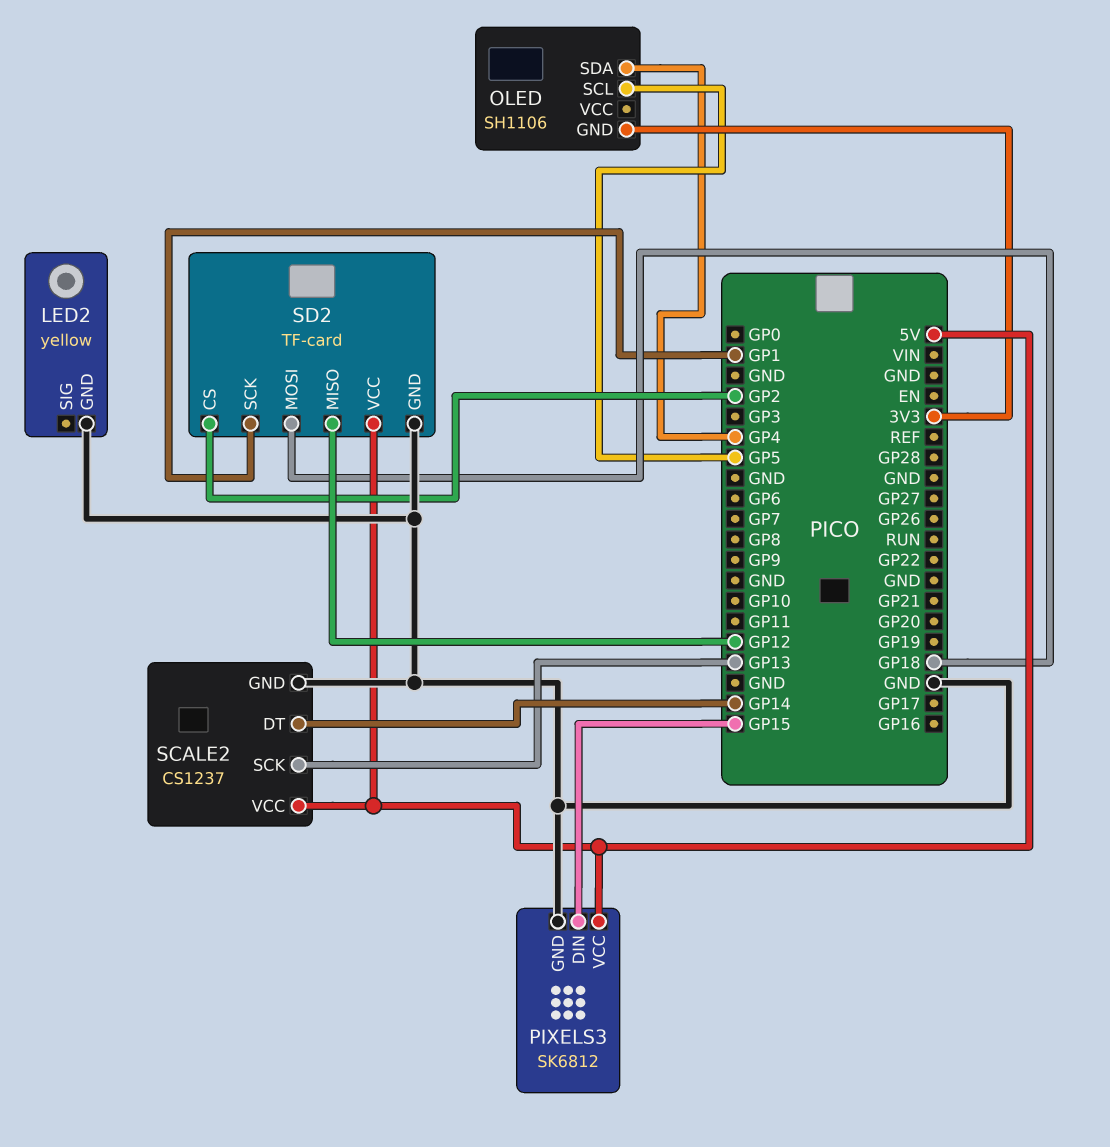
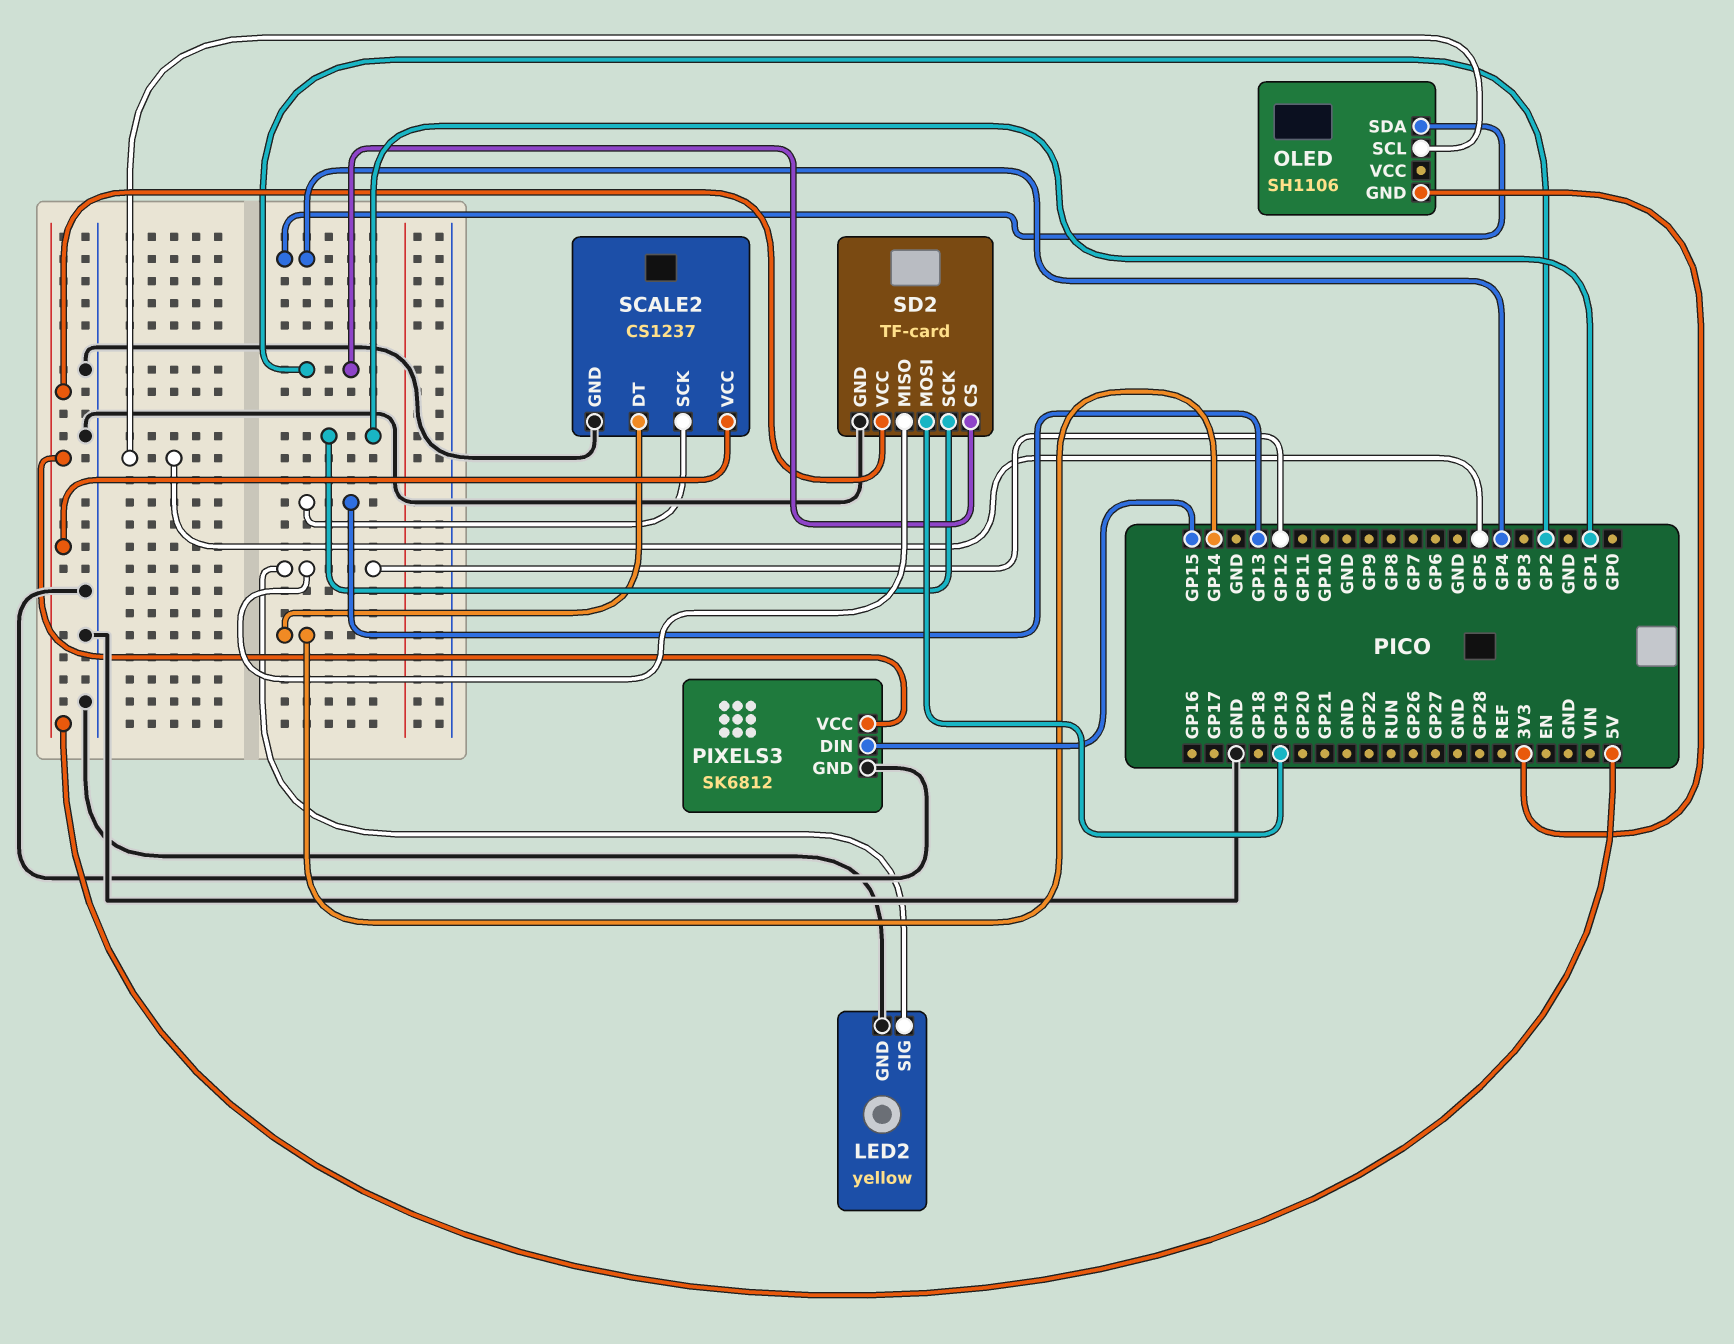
LED2 pin SIG: none -> GP12
SD2 pin MOSI: GP18 -> GP19

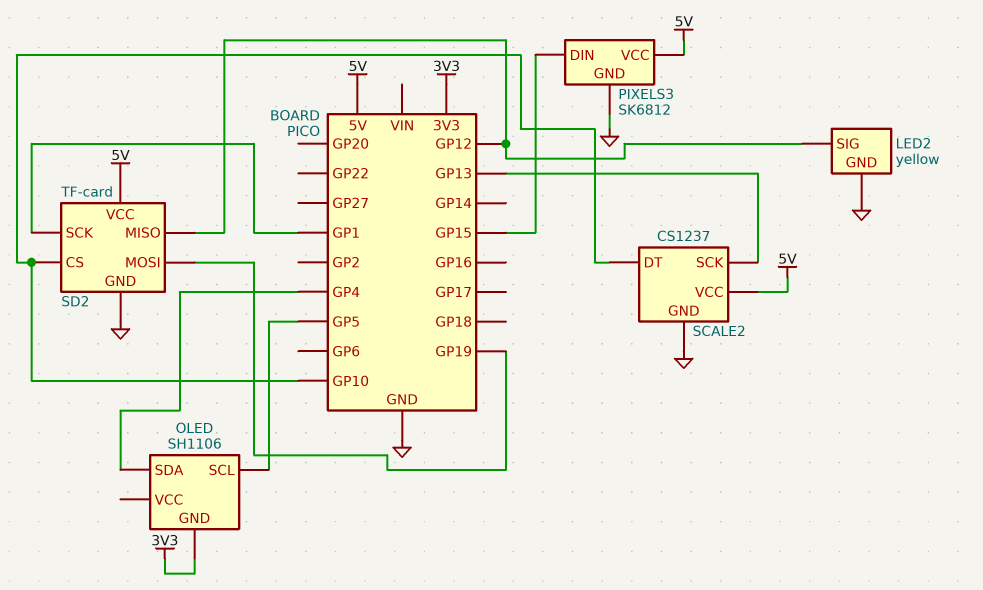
SCALE2 pin DT: GP14 -> GP10
SD2 pin CS: GP2 -> GP10

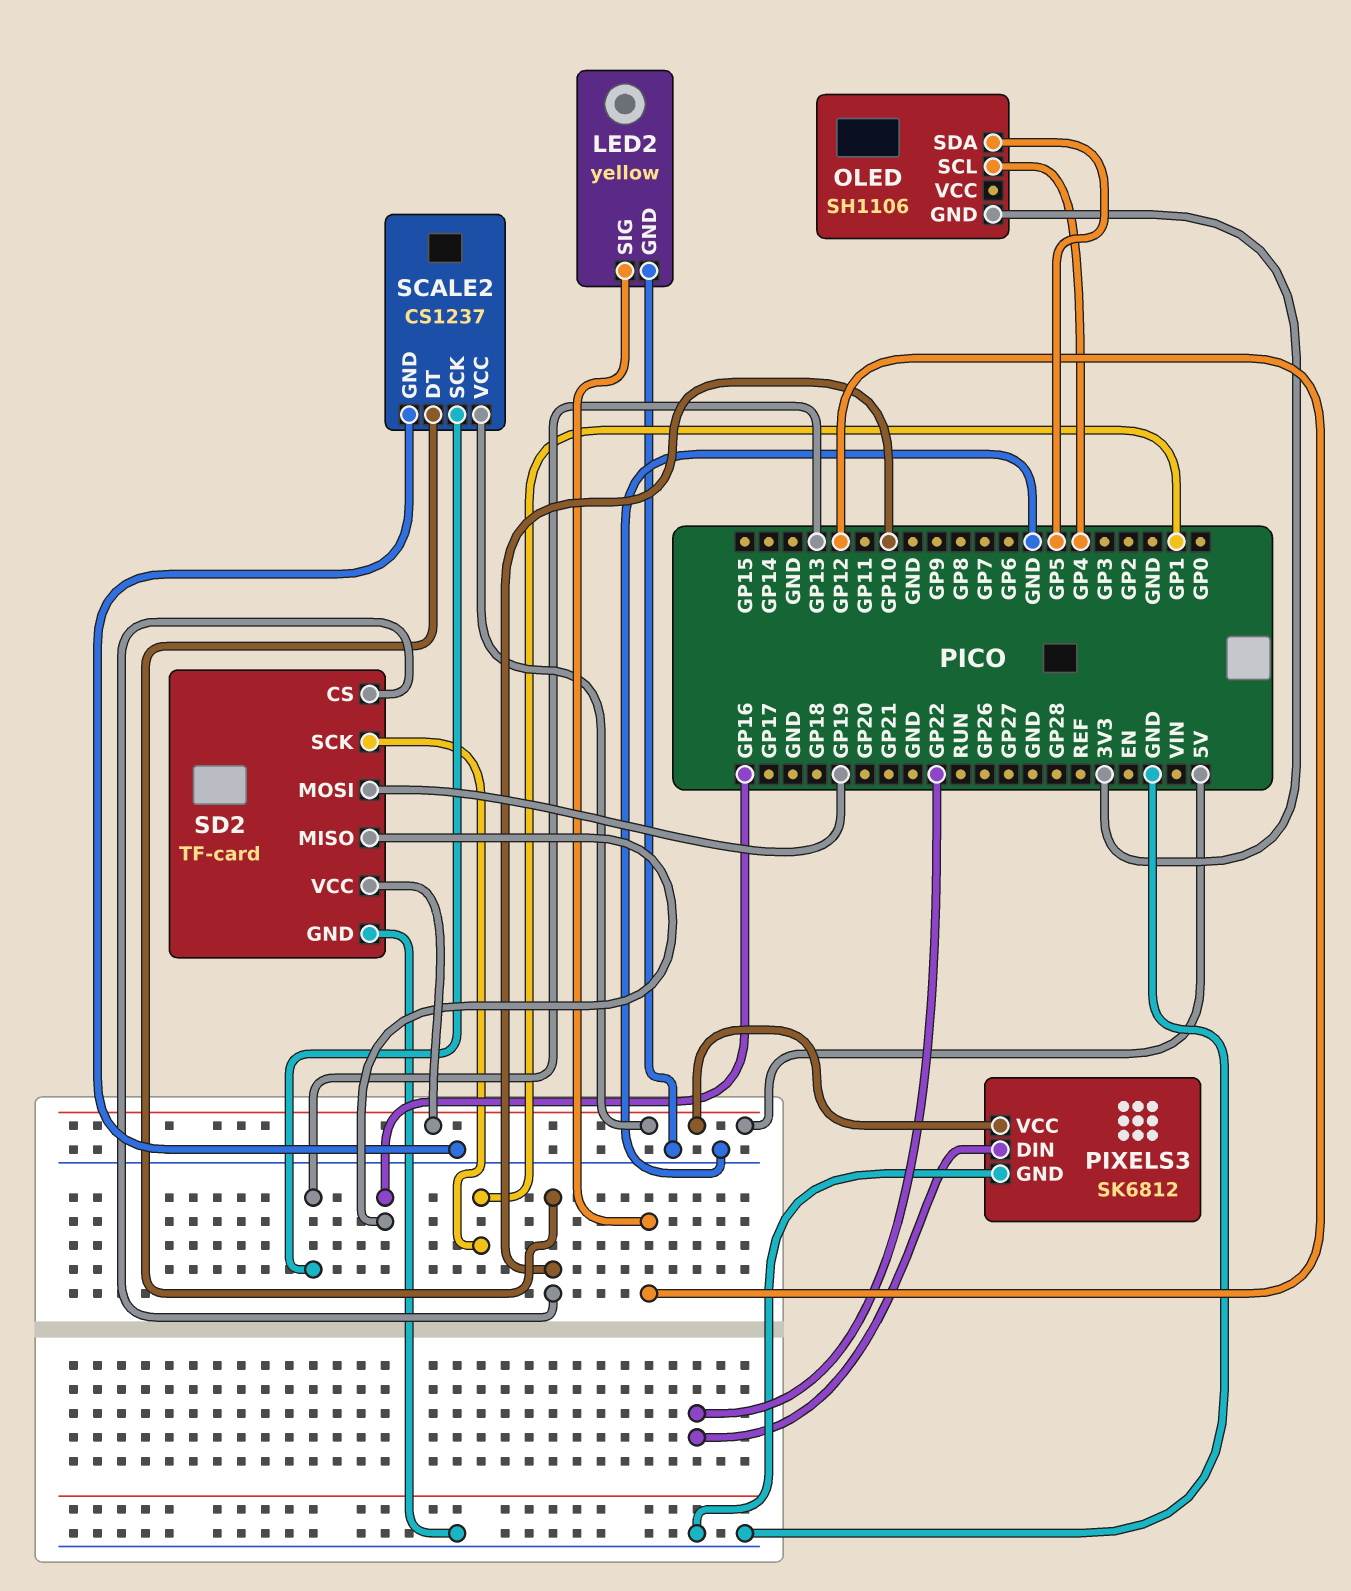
OLED pin SCL: GP5 -> GP4
OLED pin SDA: GP4 -> GP5
PIXELS3 pin DIN: GP15 -> GP22
SD2 pin MISO: GP12 -> GP16

